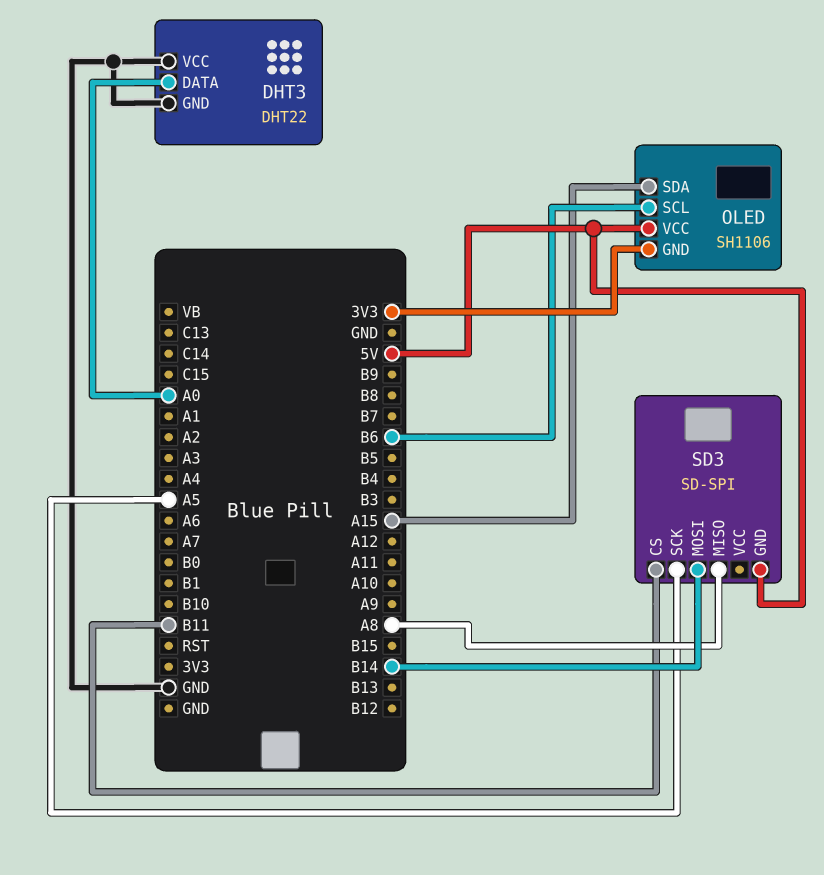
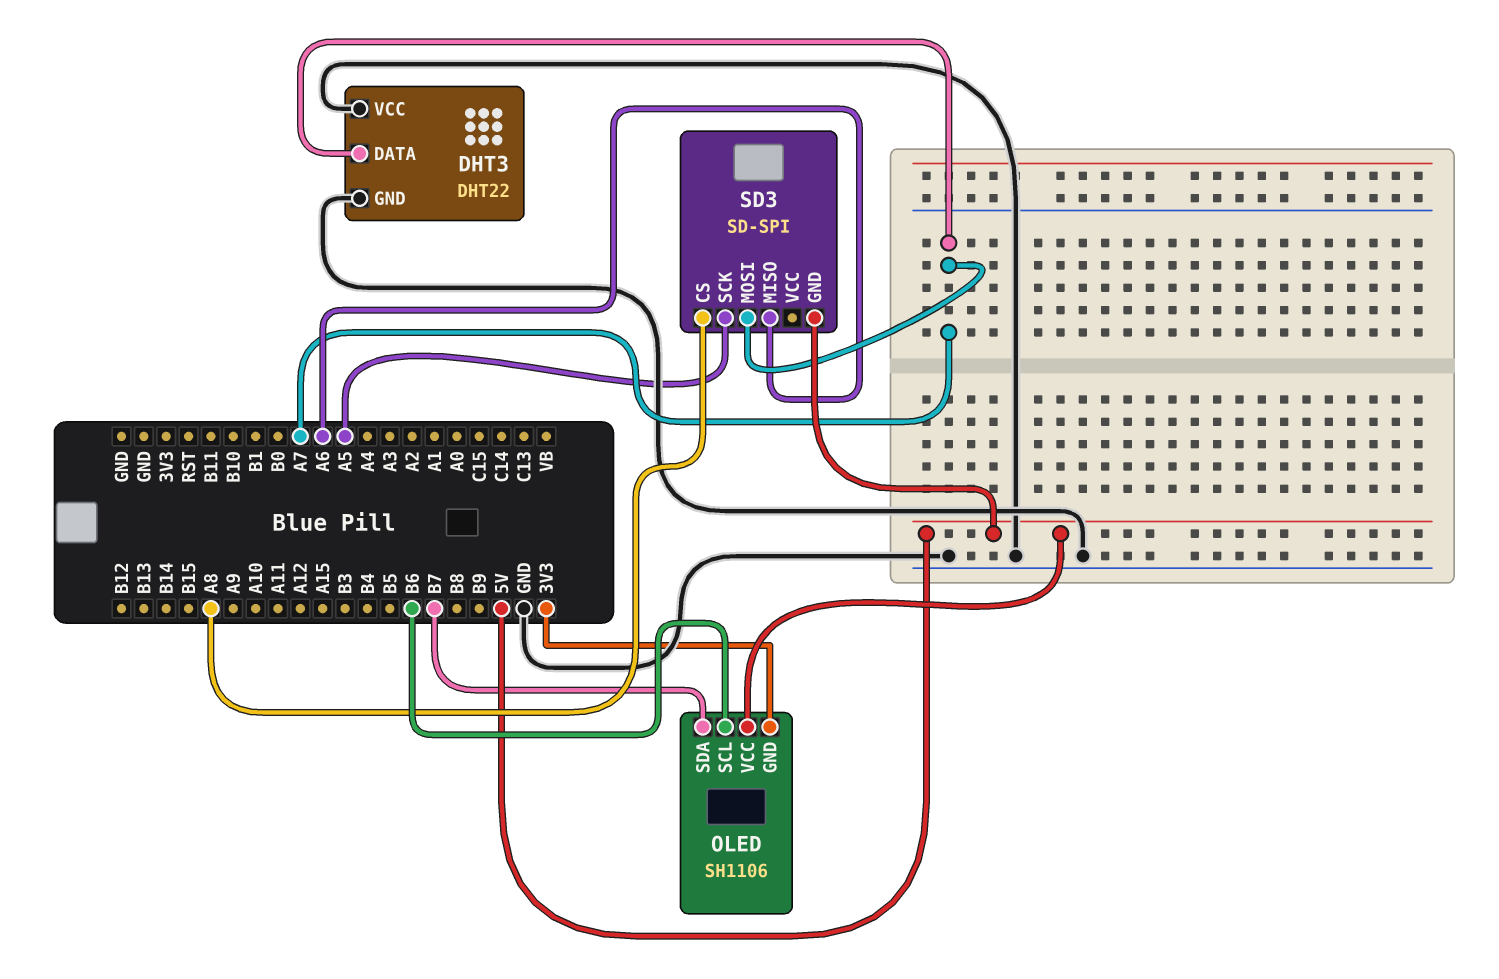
DHT3 pin DATA: A0 -> A7
OLED pin SDA: A15 -> B7
SD3 pin CS: B11 -> A8
SD3 pin MISO: A8 -> A6
SD3 pin MOSI: B14 -> A7

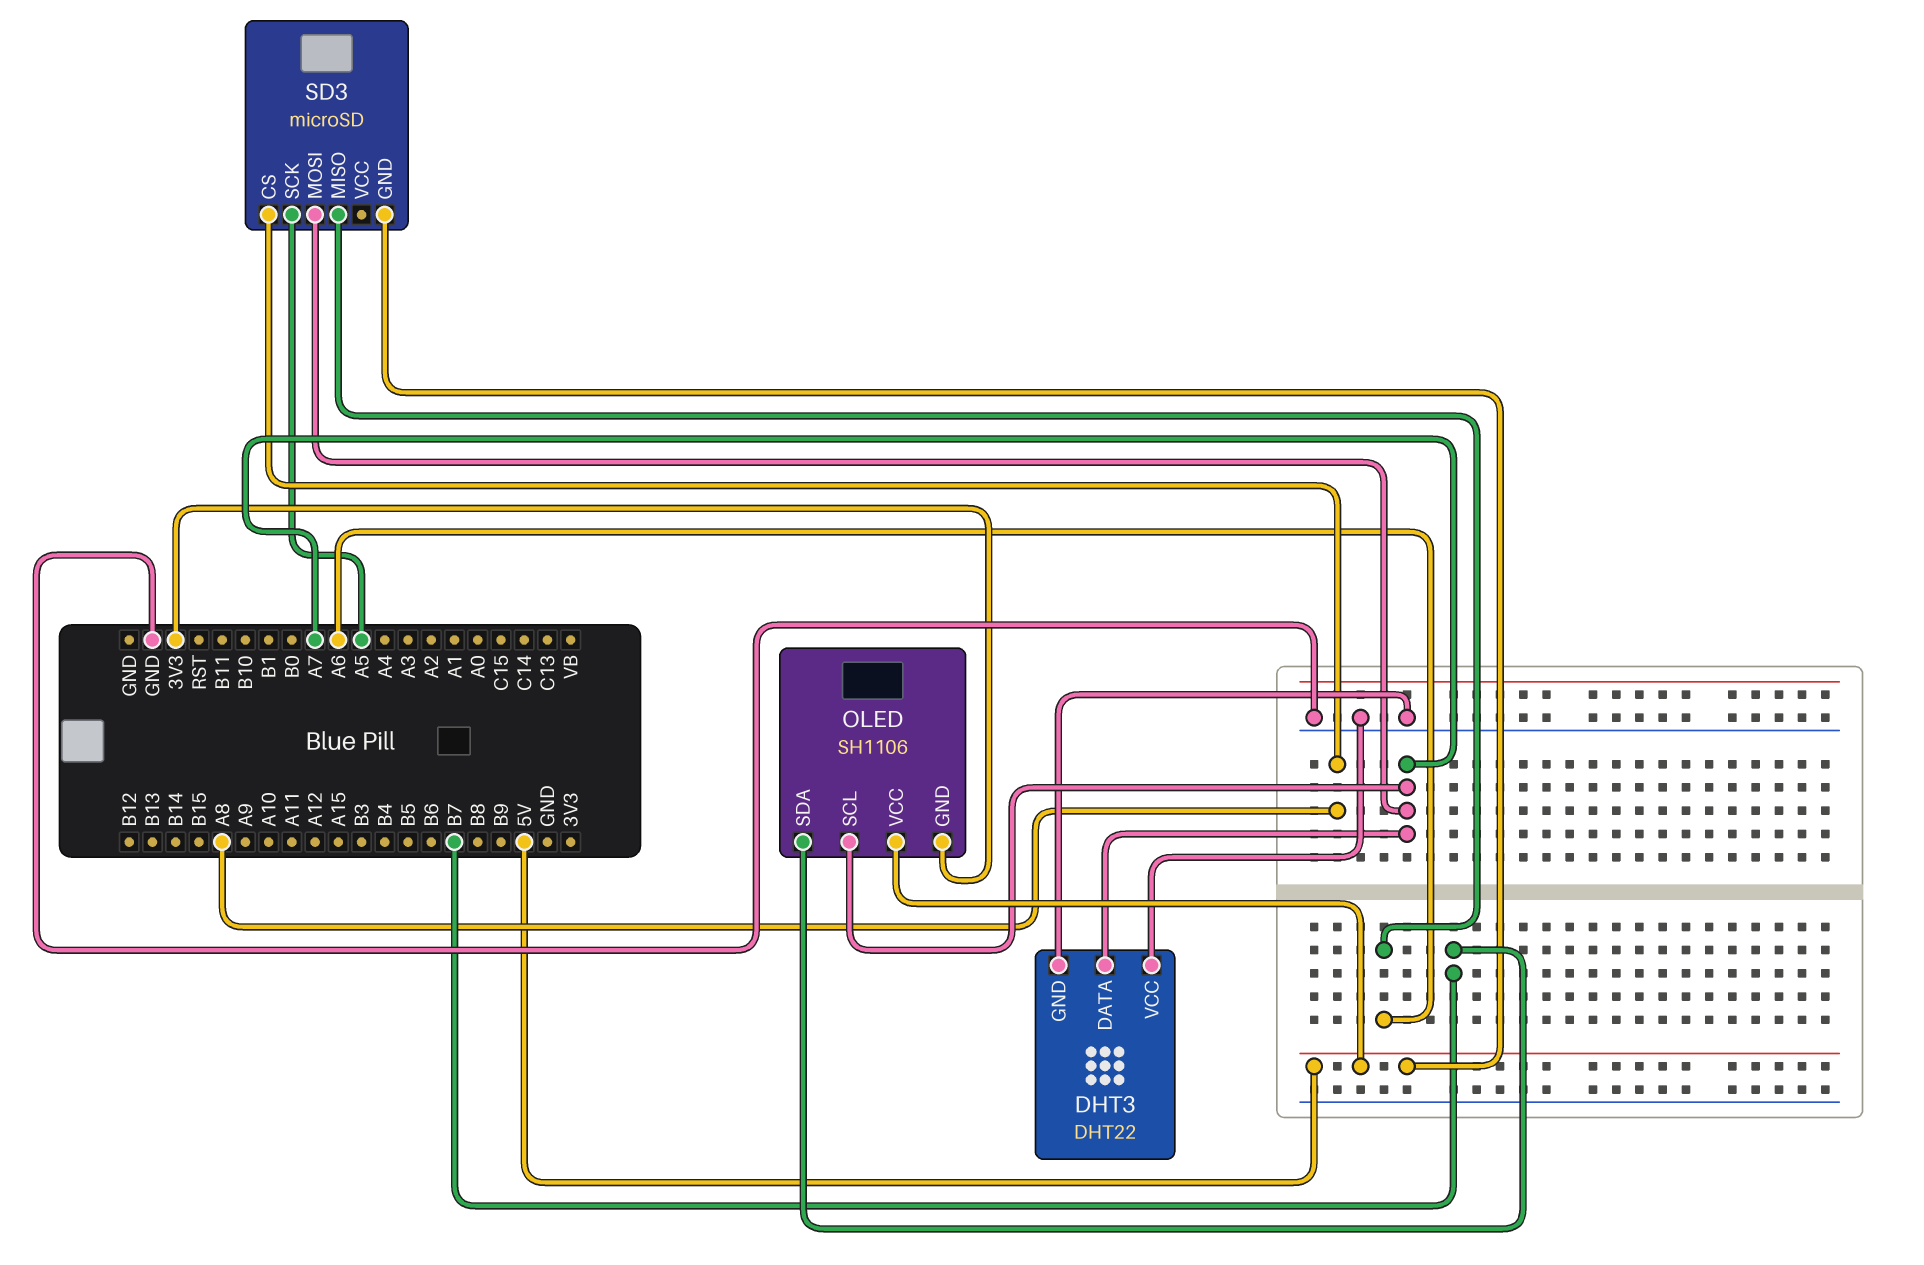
OLED pin SCL: B6 -> A7
SD3: SD-SPI -> microSD

